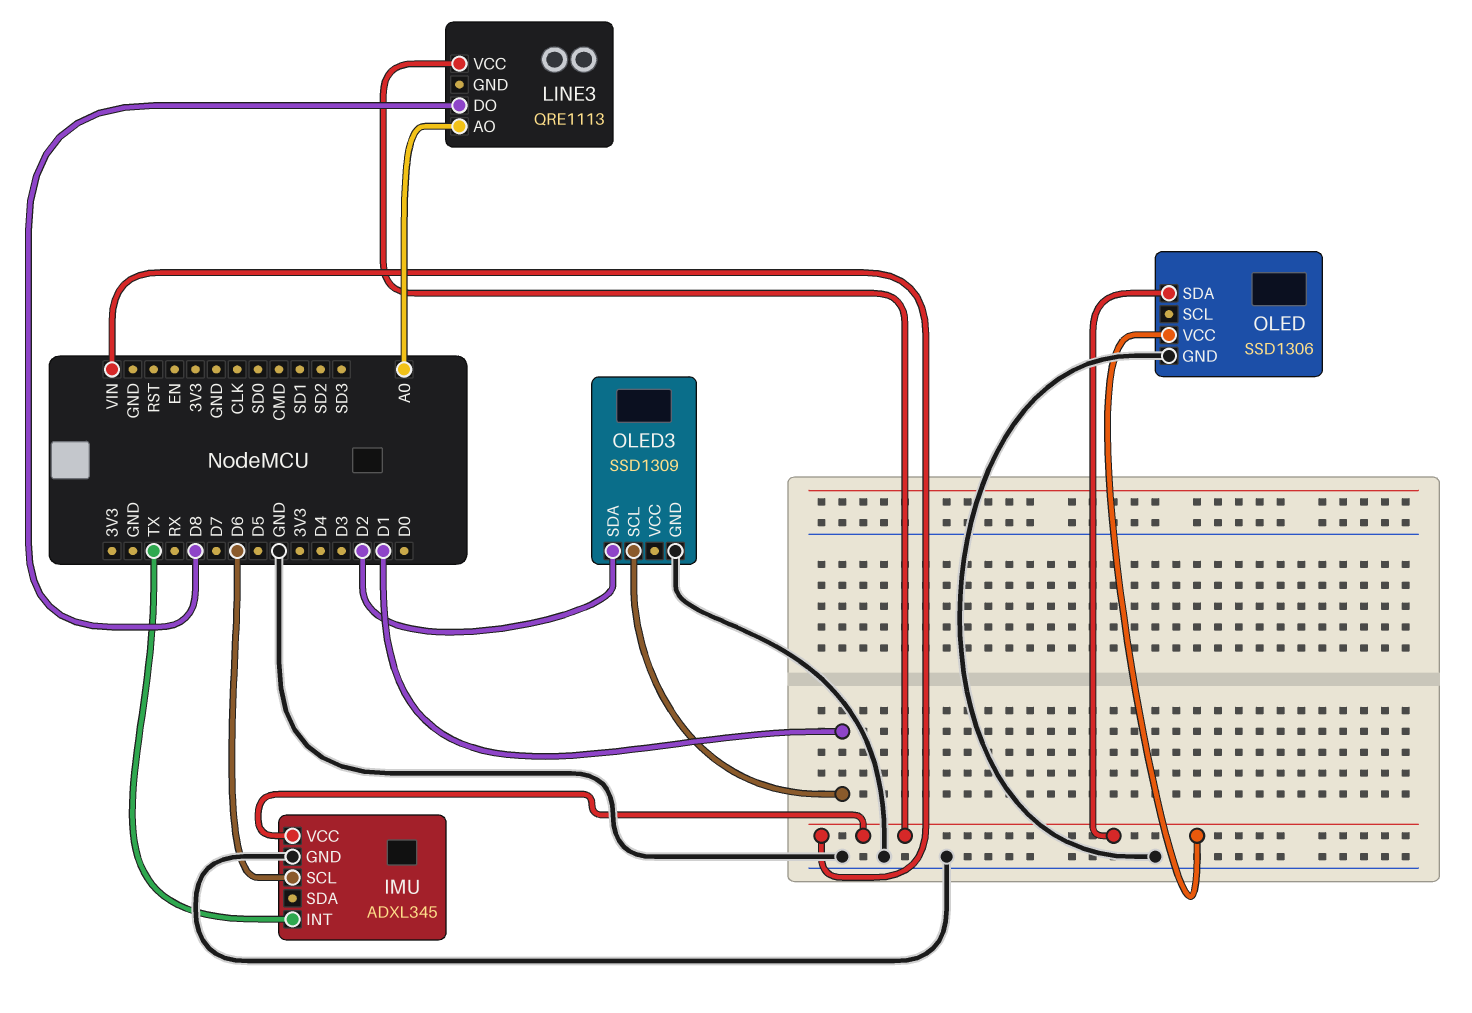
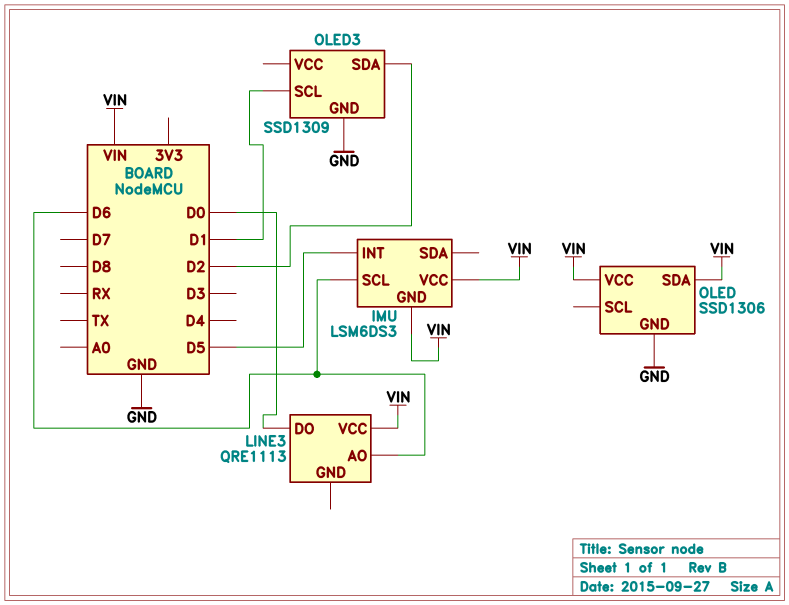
IMU: ADXL345 -> LSM6DS3
IMU pin GND: GND -> VIN
IMU pin INT: TX -> D5
LINE3 pin AO: A0 -> D6
LINE3 pin DO: D8 -> D0

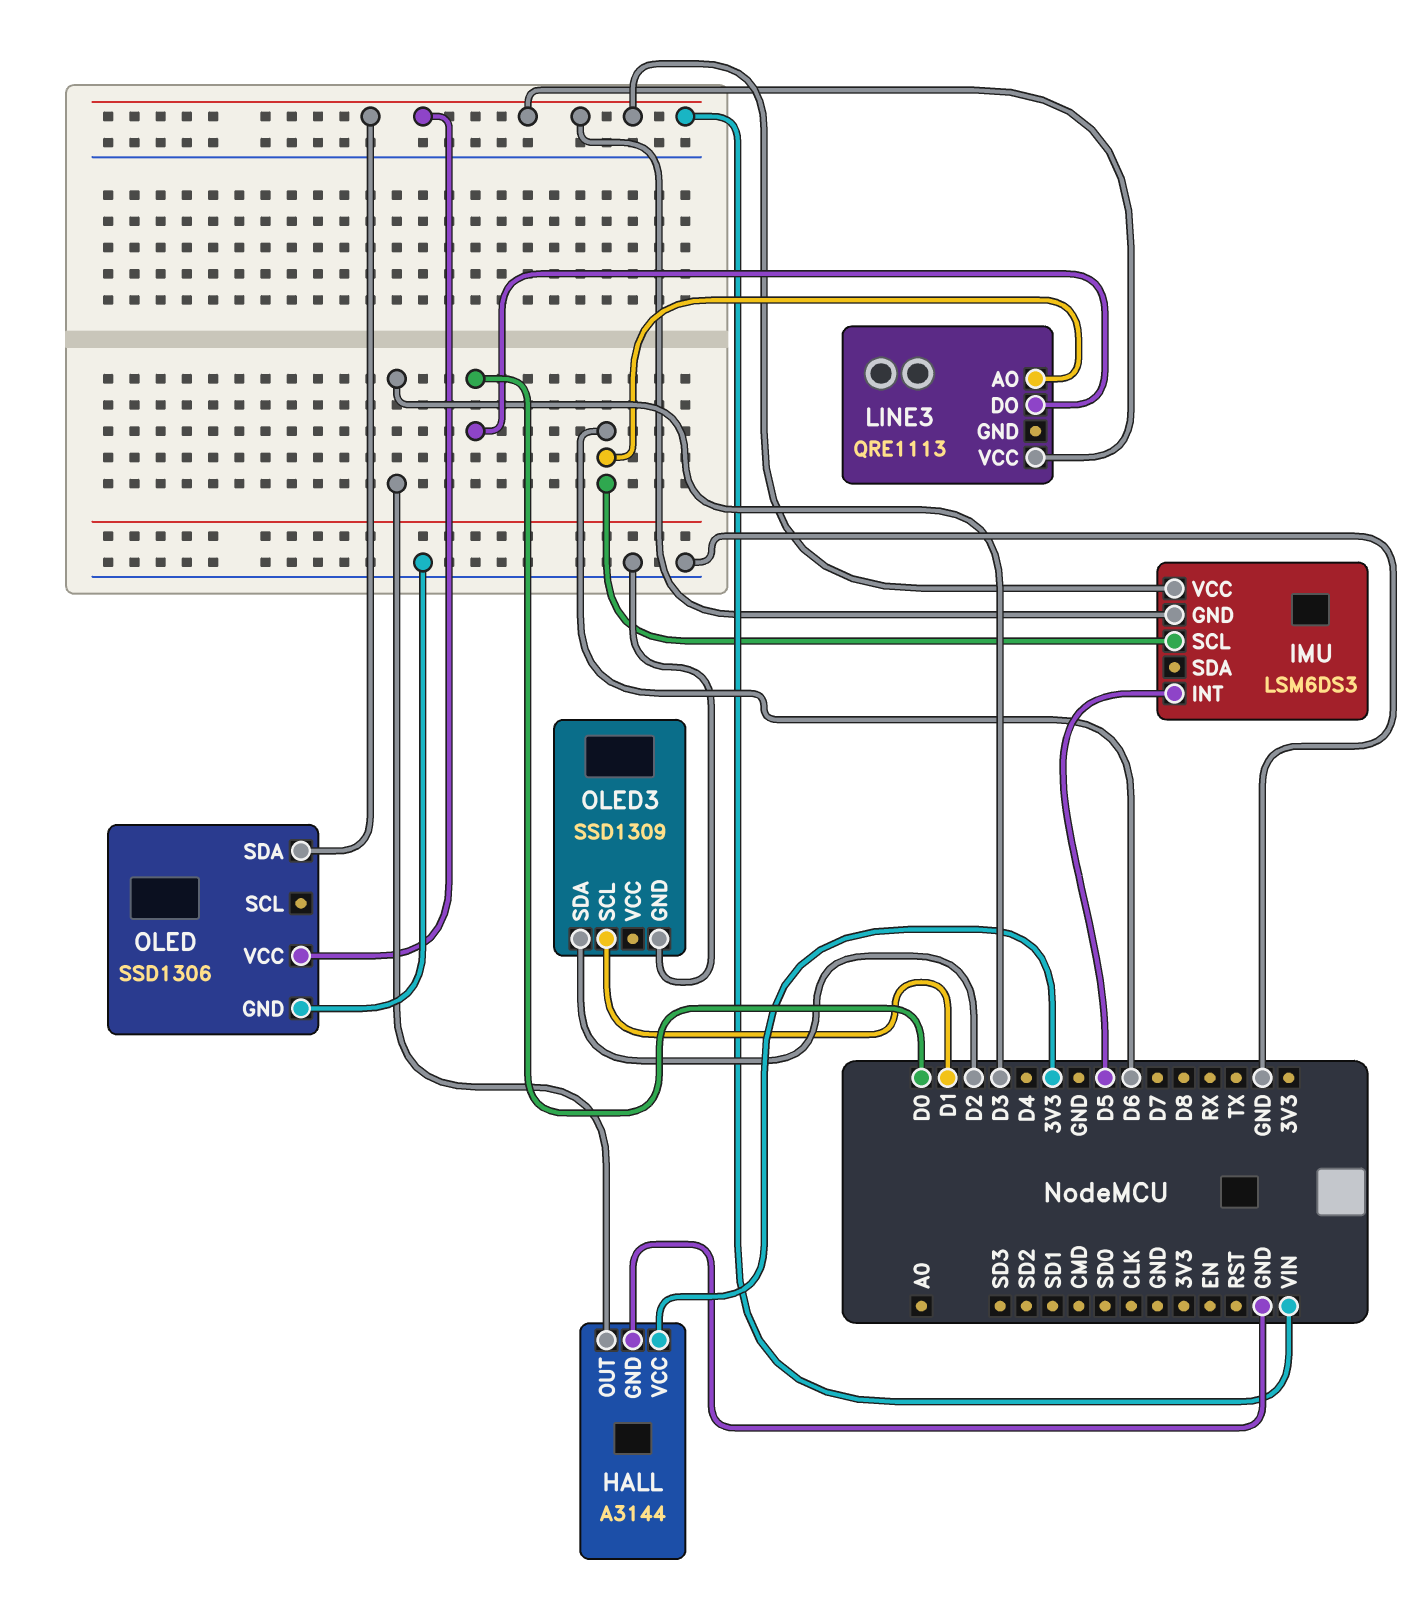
HALL: none -> A3144
HALL pin GND: none -> GND
HALL pin OUT: none -> D3
HALL pin VCC: none -> 3V3

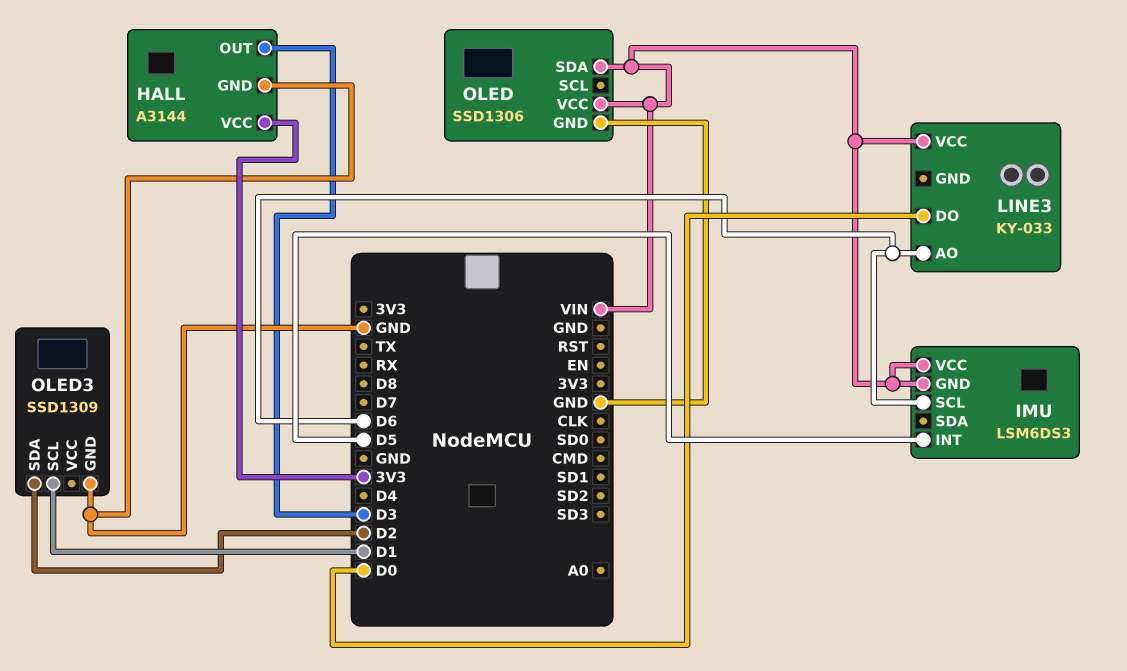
LINE3: QRE1113 -> KY-033

